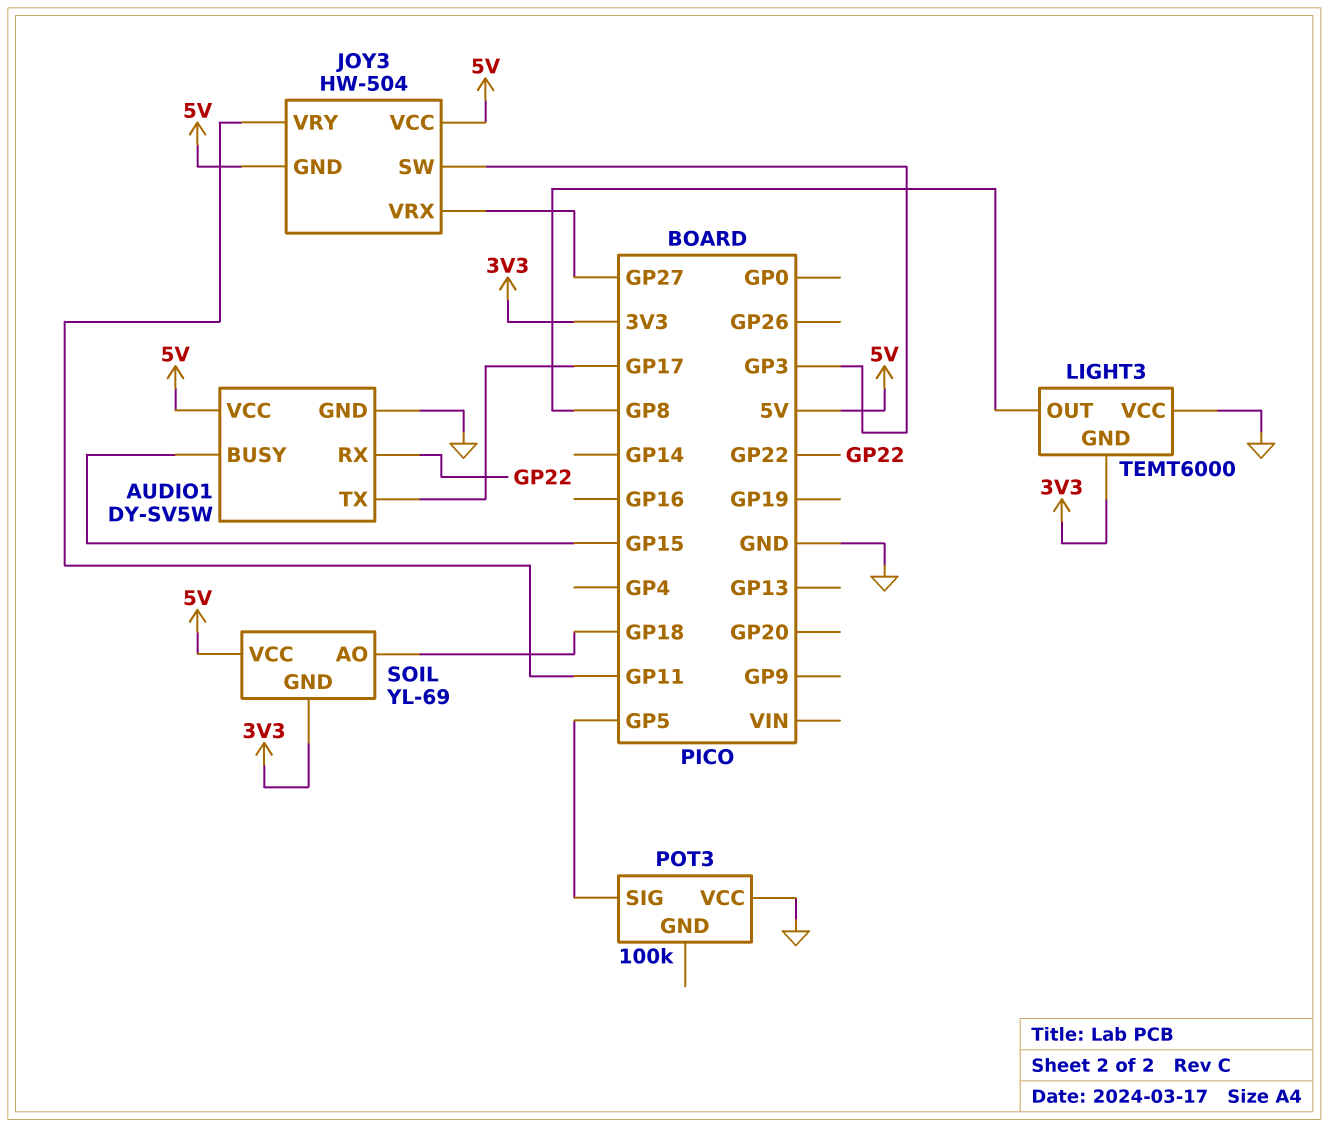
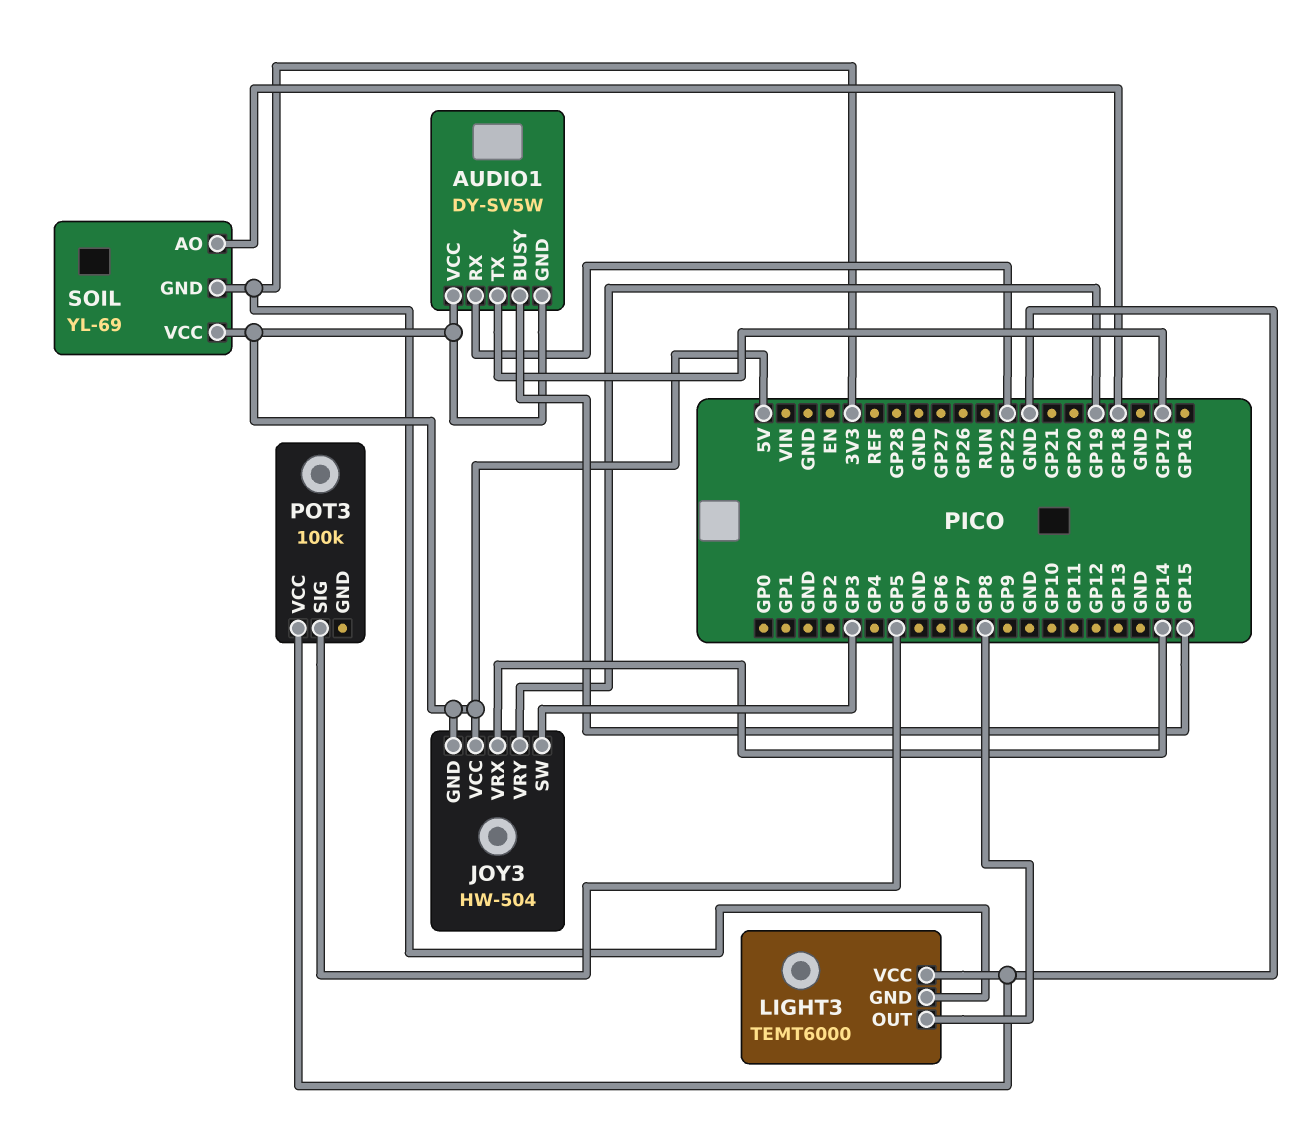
AUDIO1 pin GND: GND -> 5V
JOY3 pin VRX: GP27 -> GP14
JOY3 pin VRY: GP11 -> GP19

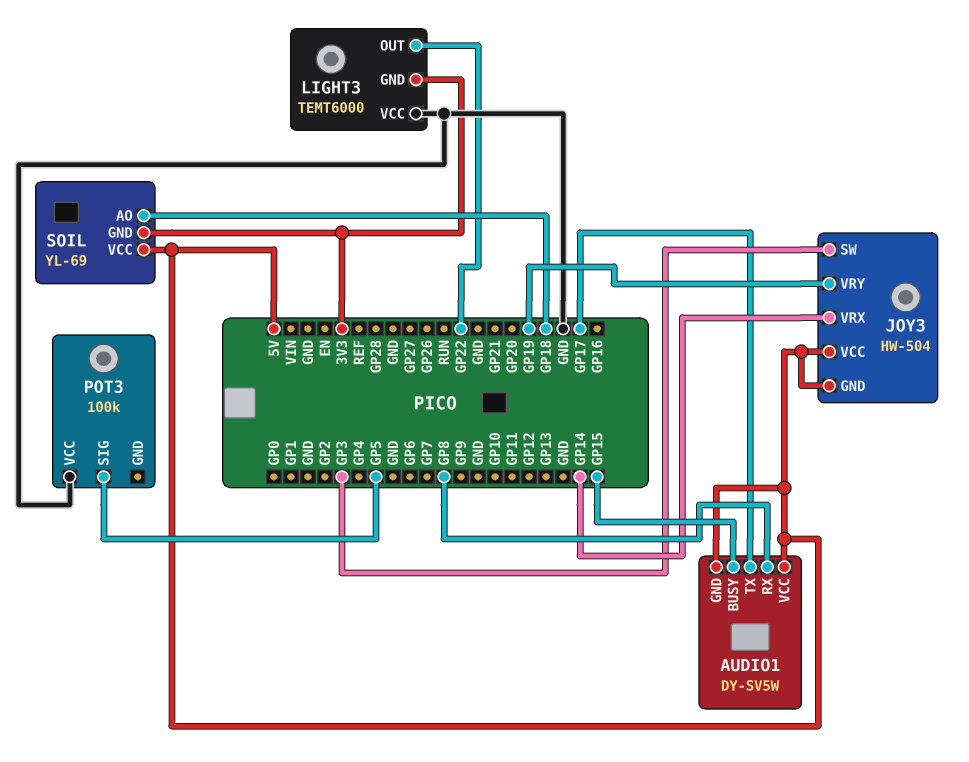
AUDIO1 pin RX: GP22 -> GP8
LIGHT3 pin OUT: GP8 -> GP22

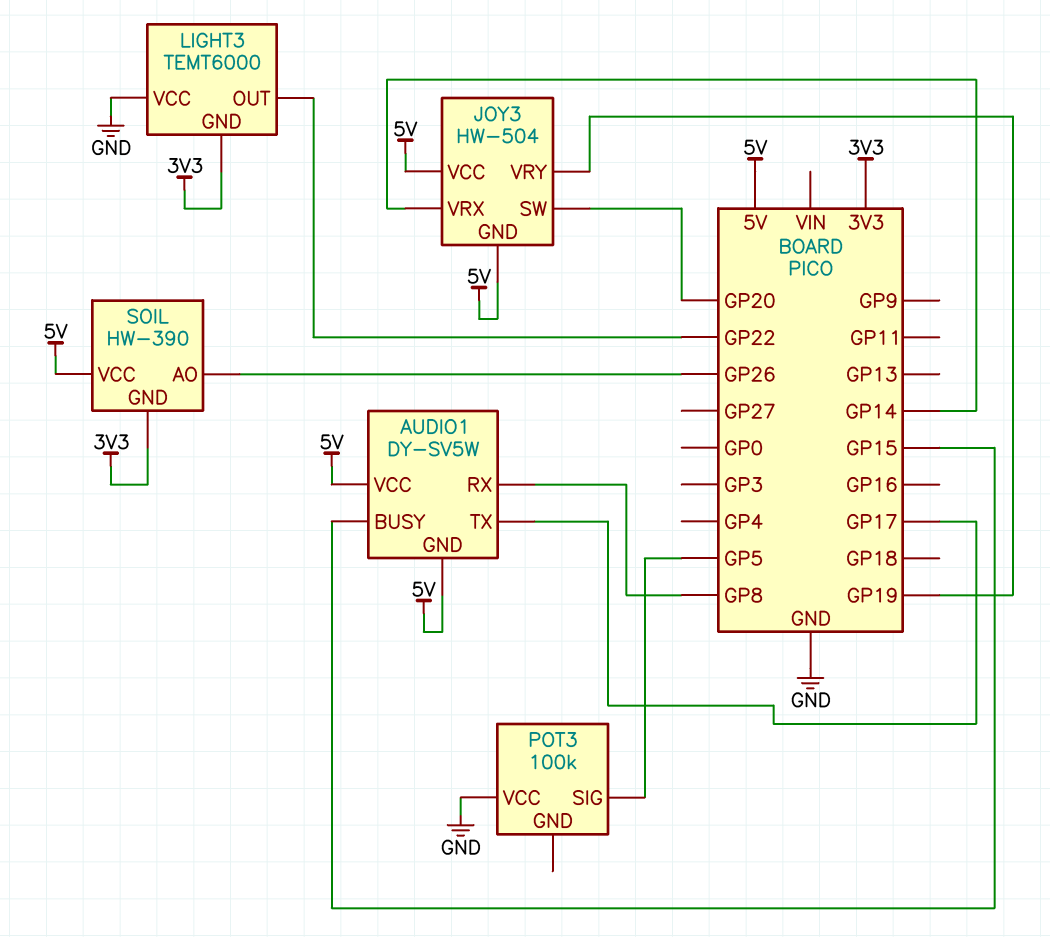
JOY3 pin SW: GP3 -> GP20
SOIL: YL-69 -> HW-390
SOIL pin AO: GP18 -> GP26

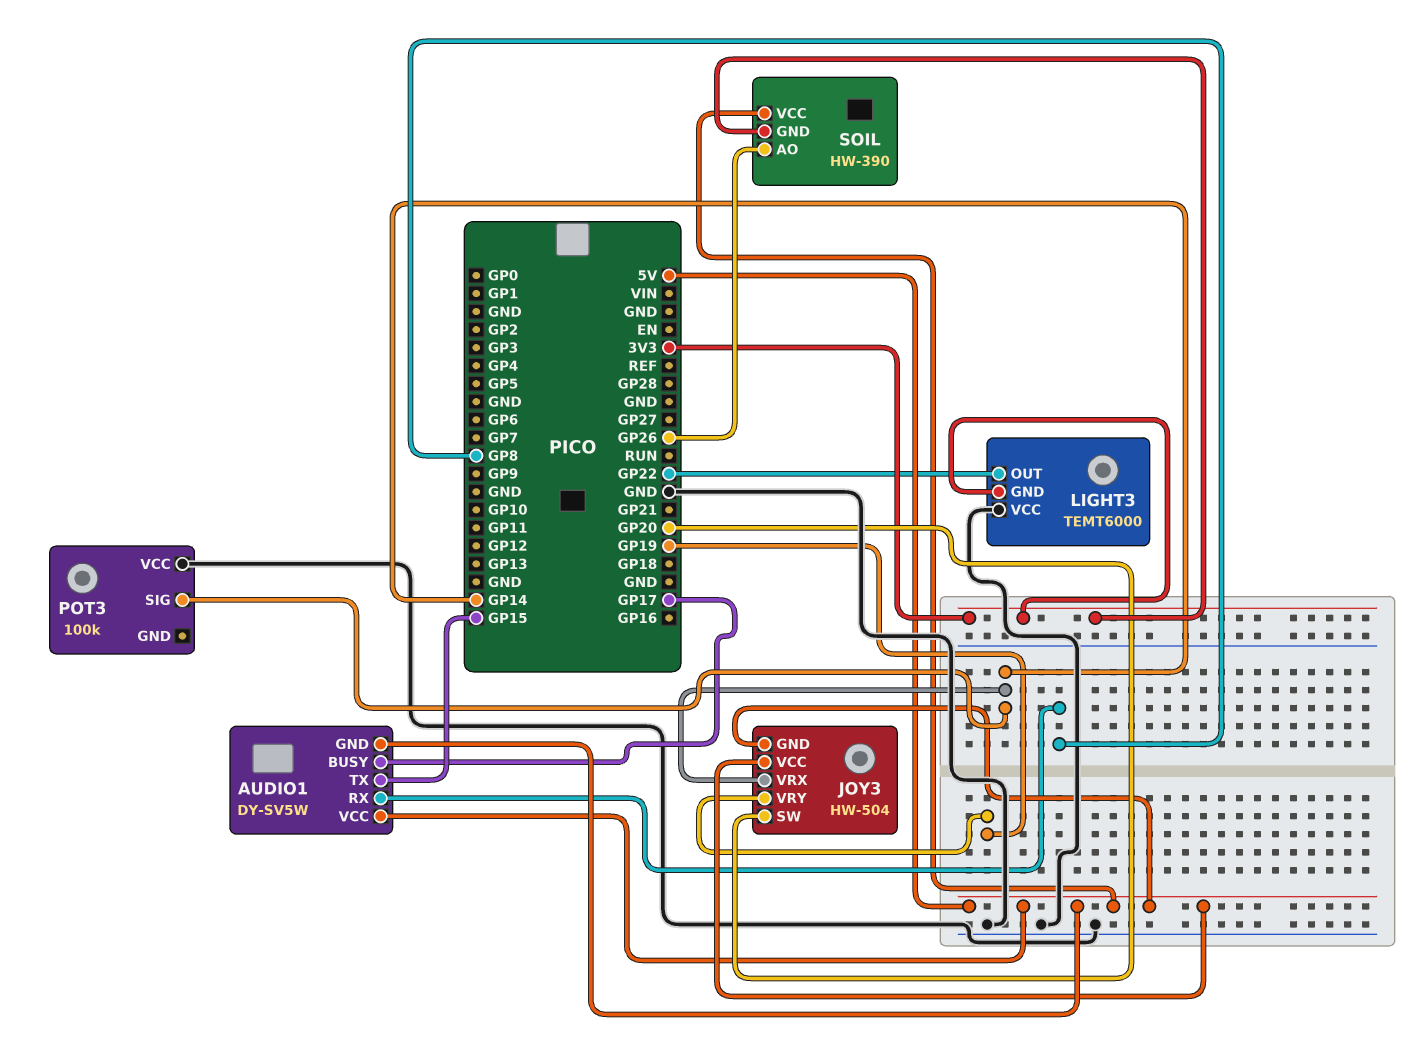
AUDIO1 pin BUSY: GP15 -> GP17
AUDIO1 pin TX: GP17 -> GP15
POT3 pin SIG: GP5 -> GP14

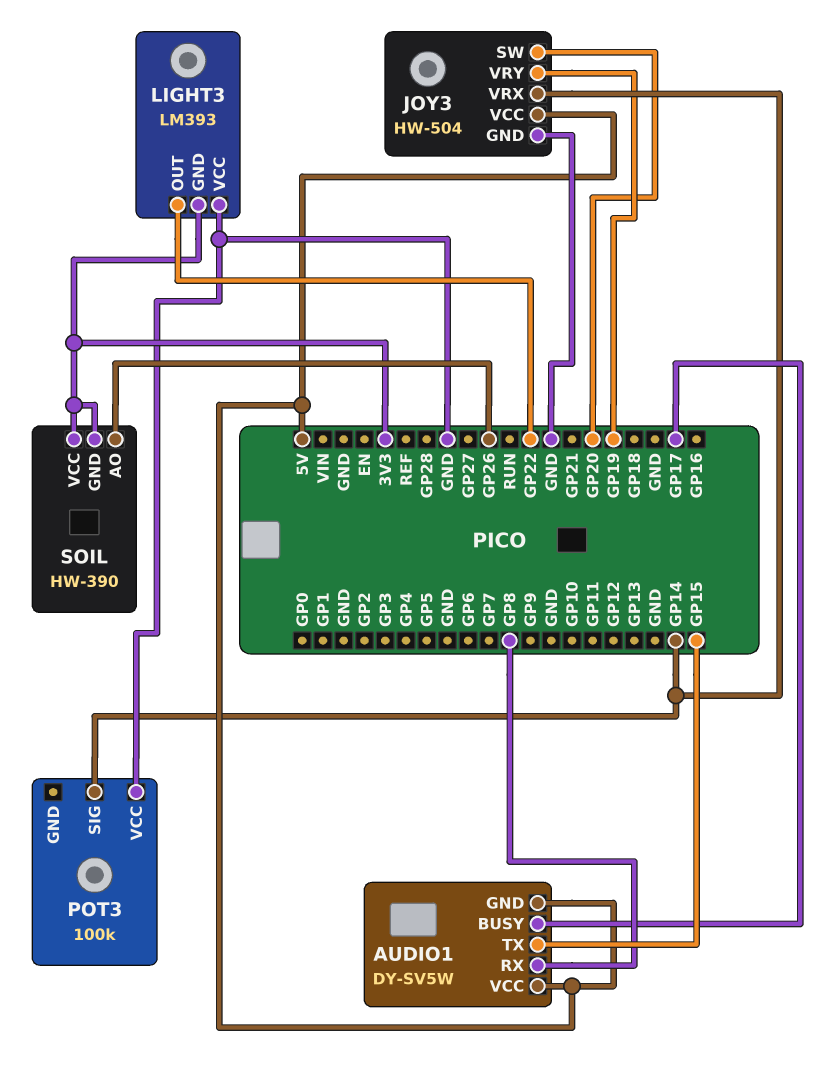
JOY3 pin GND: 5V -> GND
LIGHT3: TEMT6000 -> LM393
SOIL pin VCC: 5V -> 3V3

